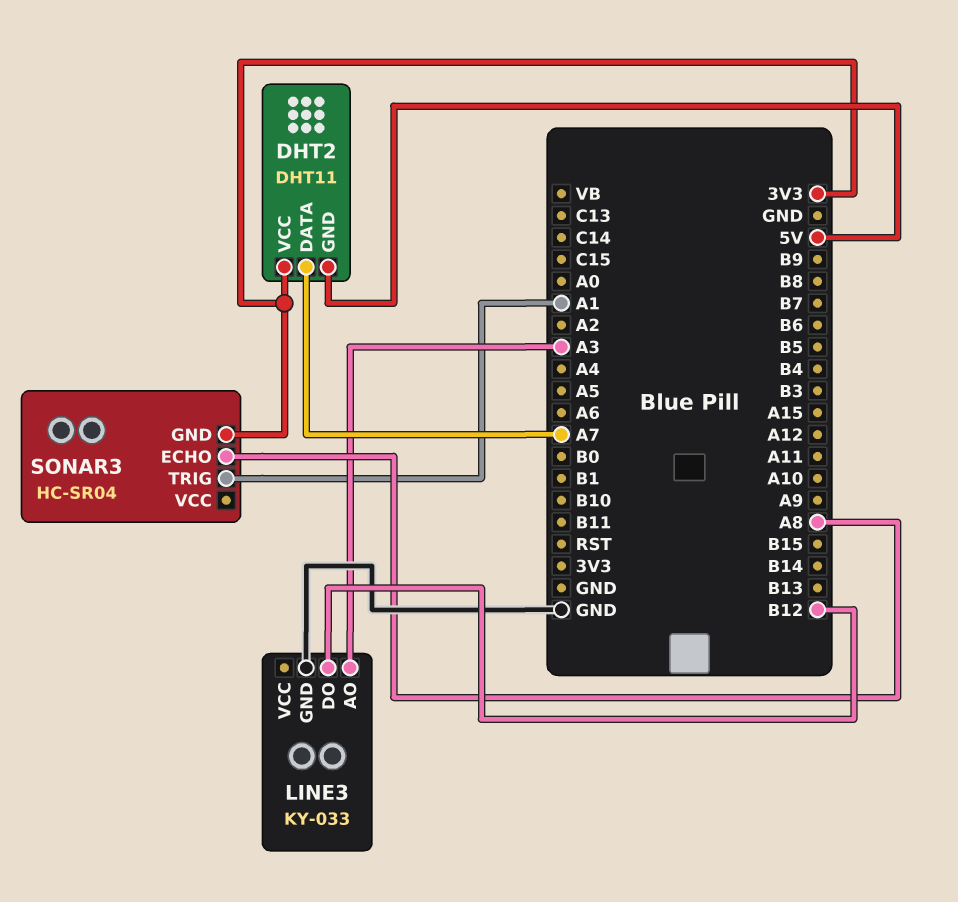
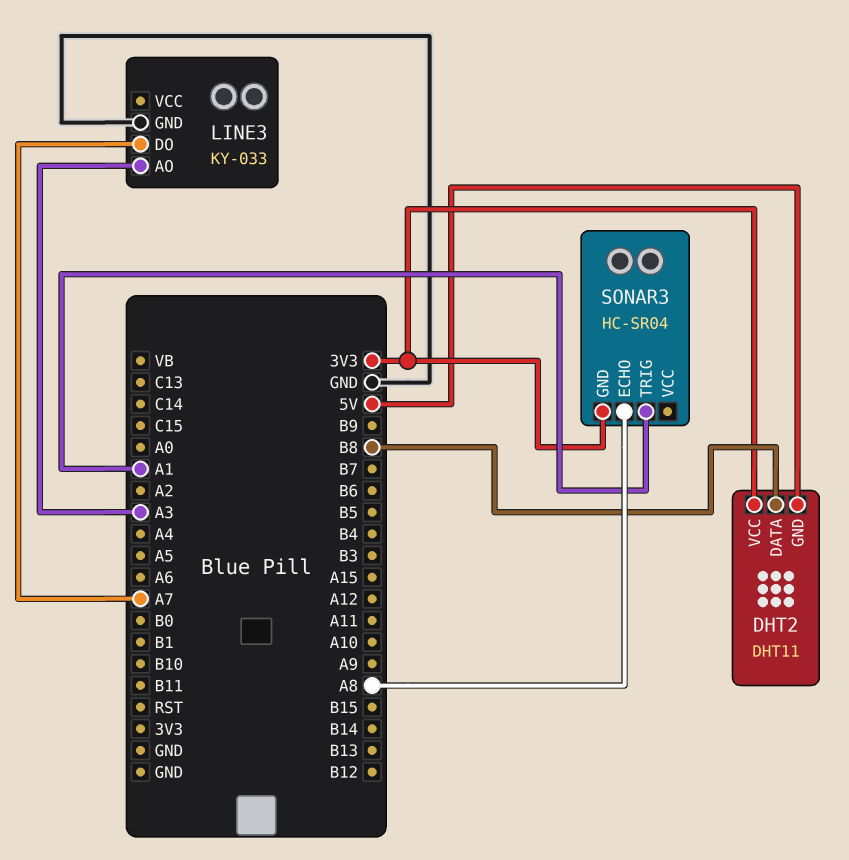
DHT2 pin DATA: A7 -> B8
LINE3 pin DO: B12 -> A7

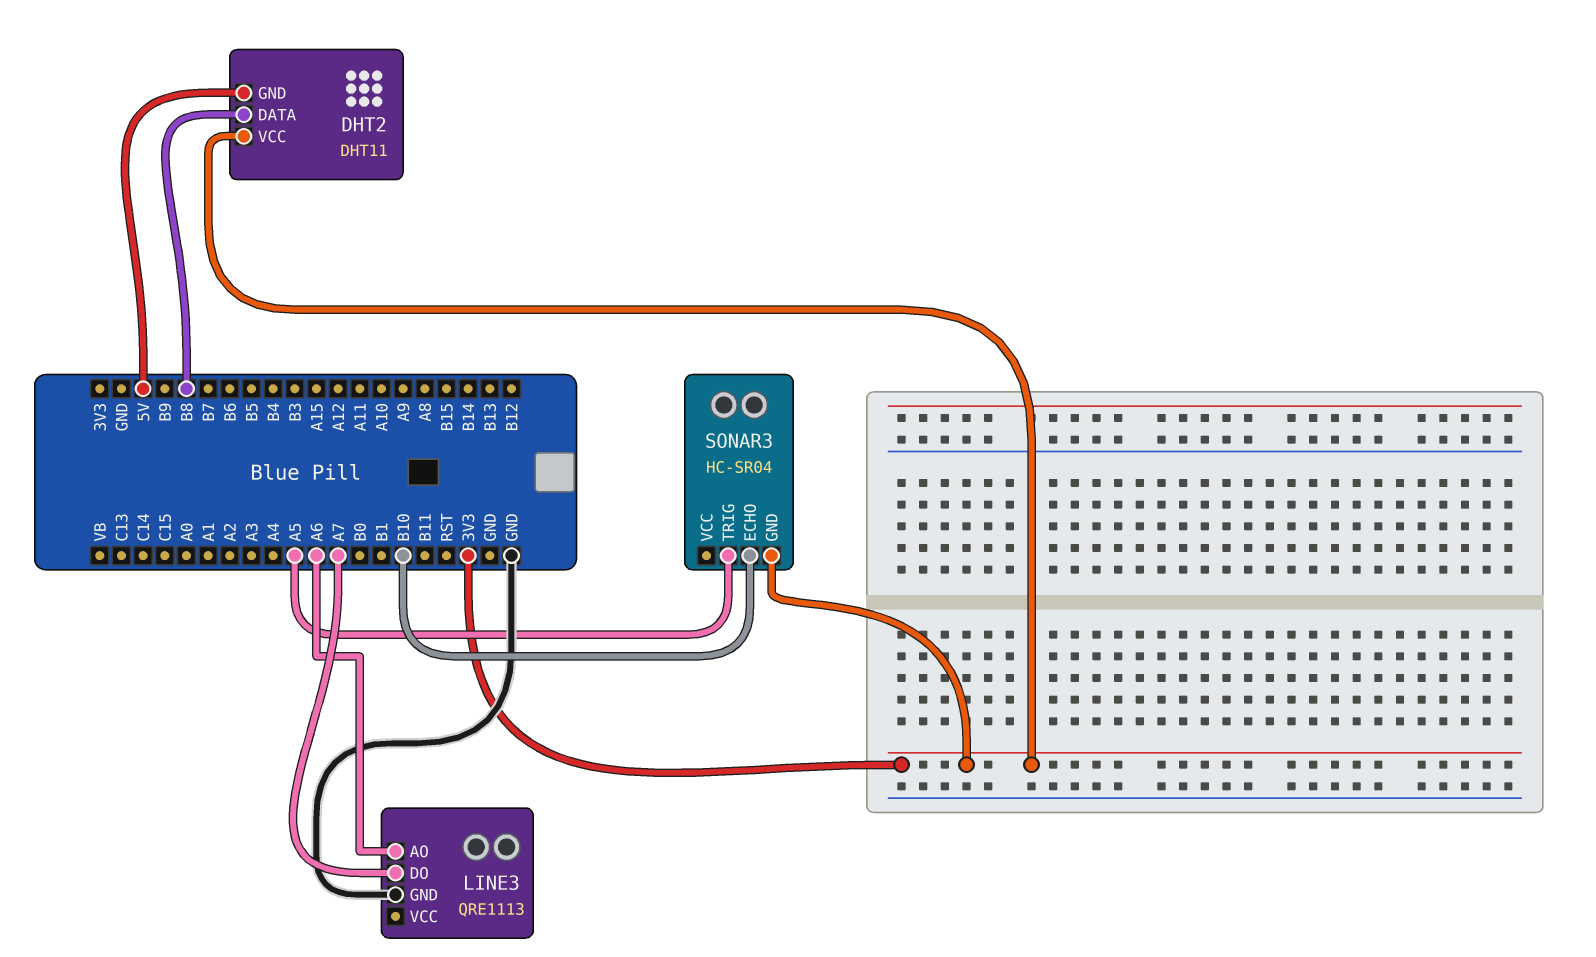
LINE3: KY-033 -> QRE1113
LINE3 pin AO: A3 -> A6
SONAR3 pin ECHO: A8 -> B10
SONAR3 pin TRIG: A1 -> A5

